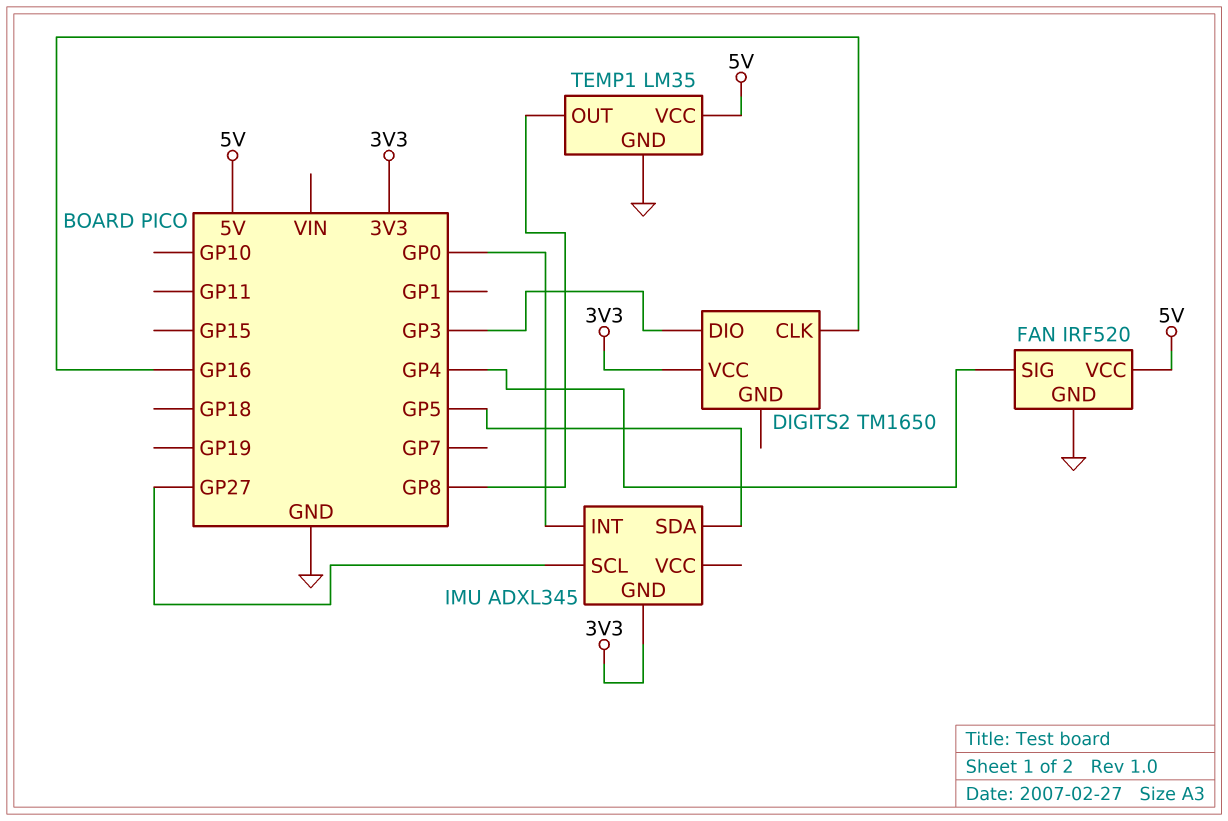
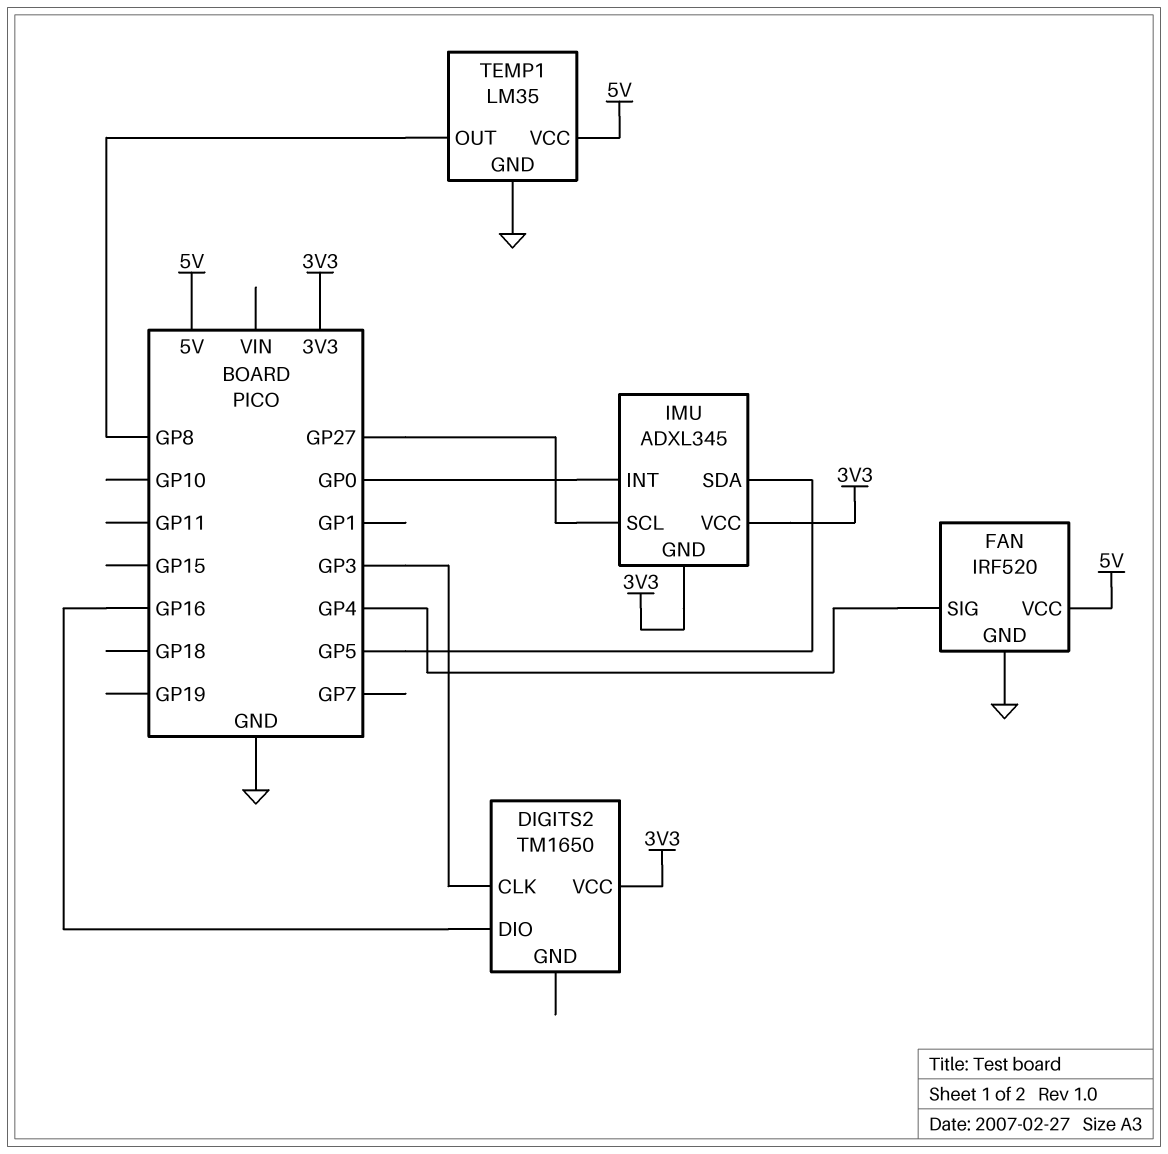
DIGITS2 pin CLK: GP16 -> GP3
DIGITS2 pin DIO: GP3 -> GP16
IMU pin VCC: none -> 3V3

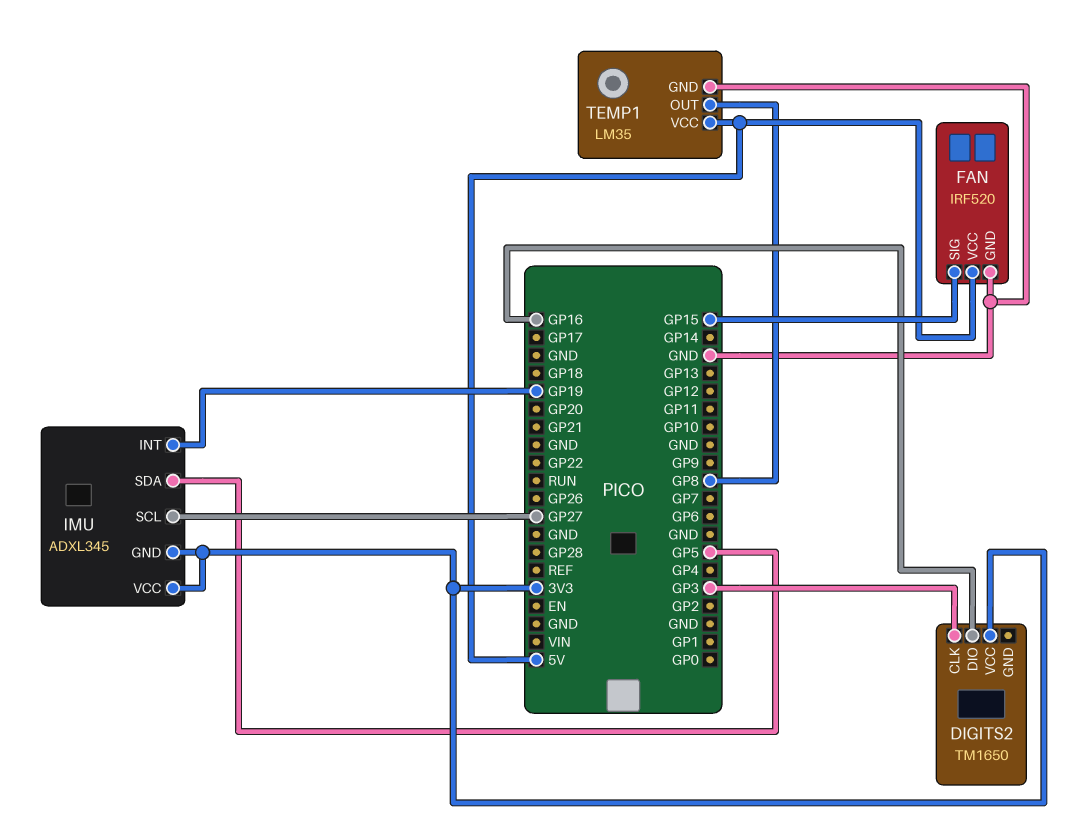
FAN pin SIG: GP4 -> GP15
IMU pin INT: GP0 -> GP19

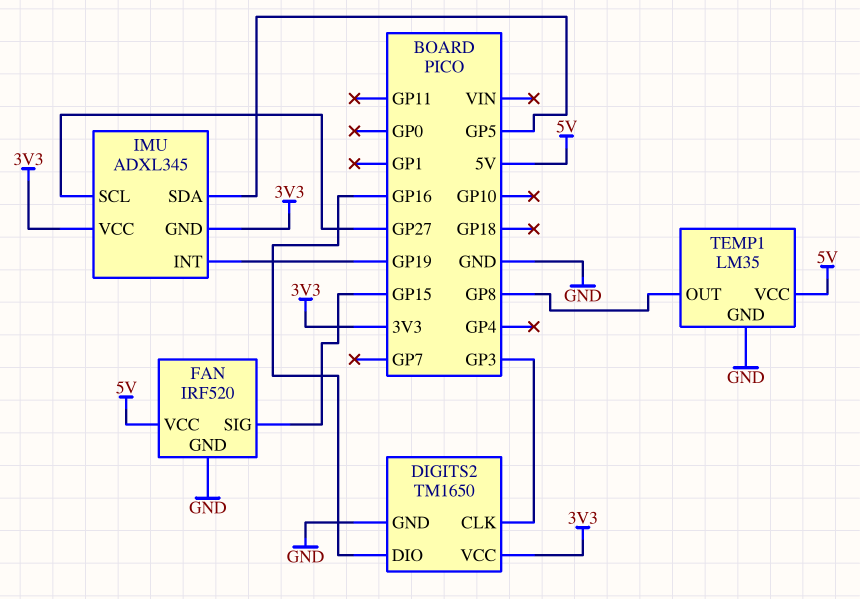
DIGITS2 pin GND: none -> GND

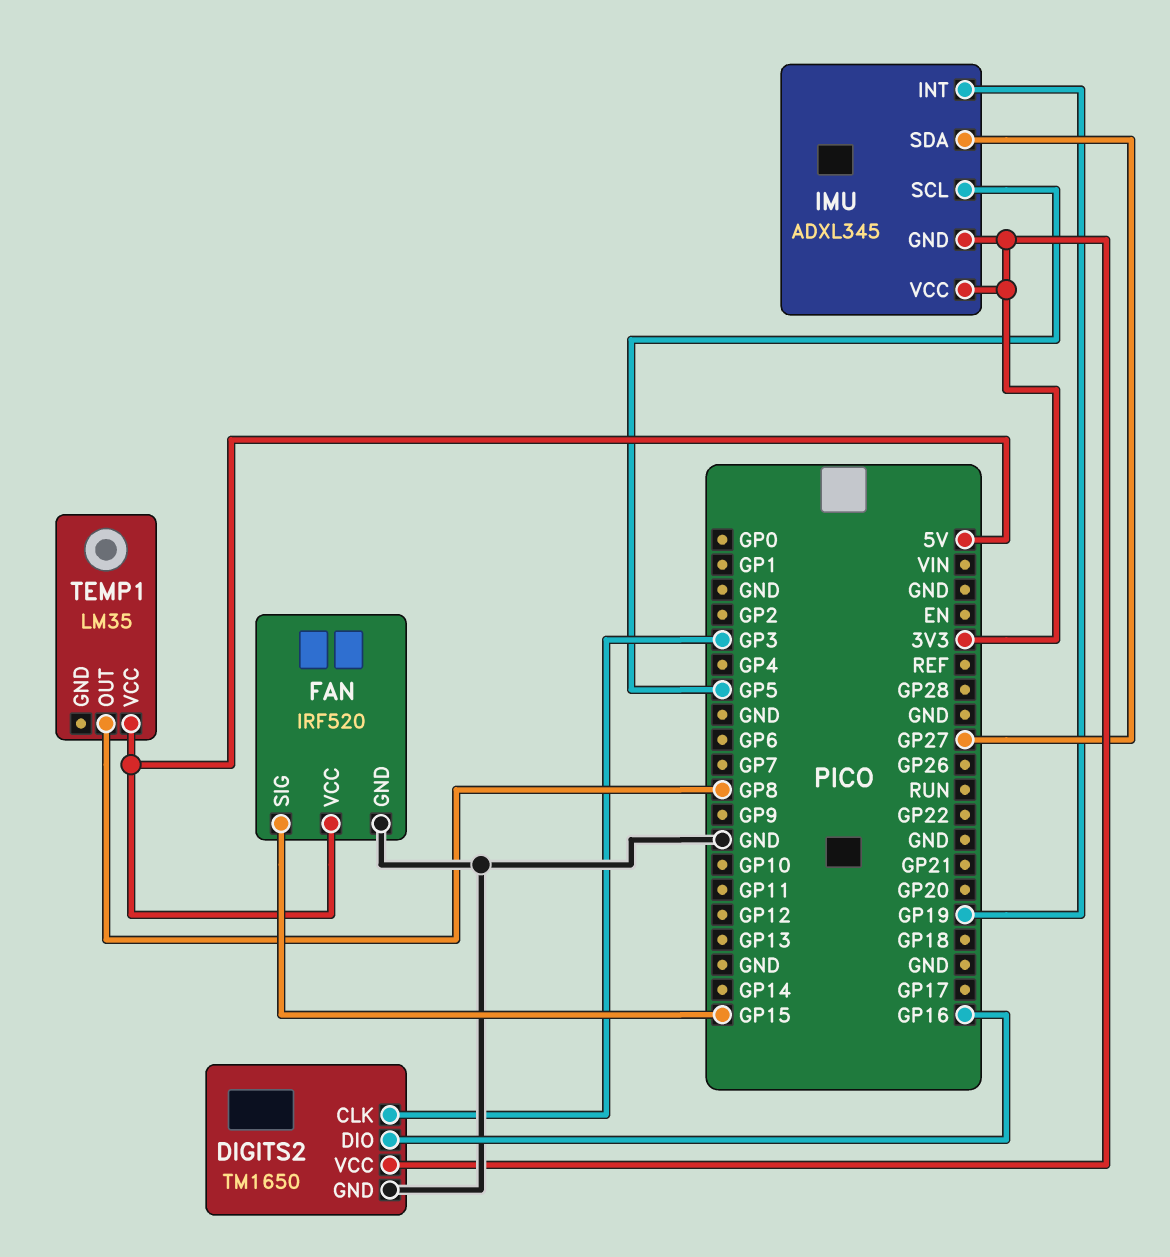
IMU pin SCL: GP27 -> GP5
IMU pin SDA: GP5 -> GP27
TEMP1 pin GND: GND -> none

